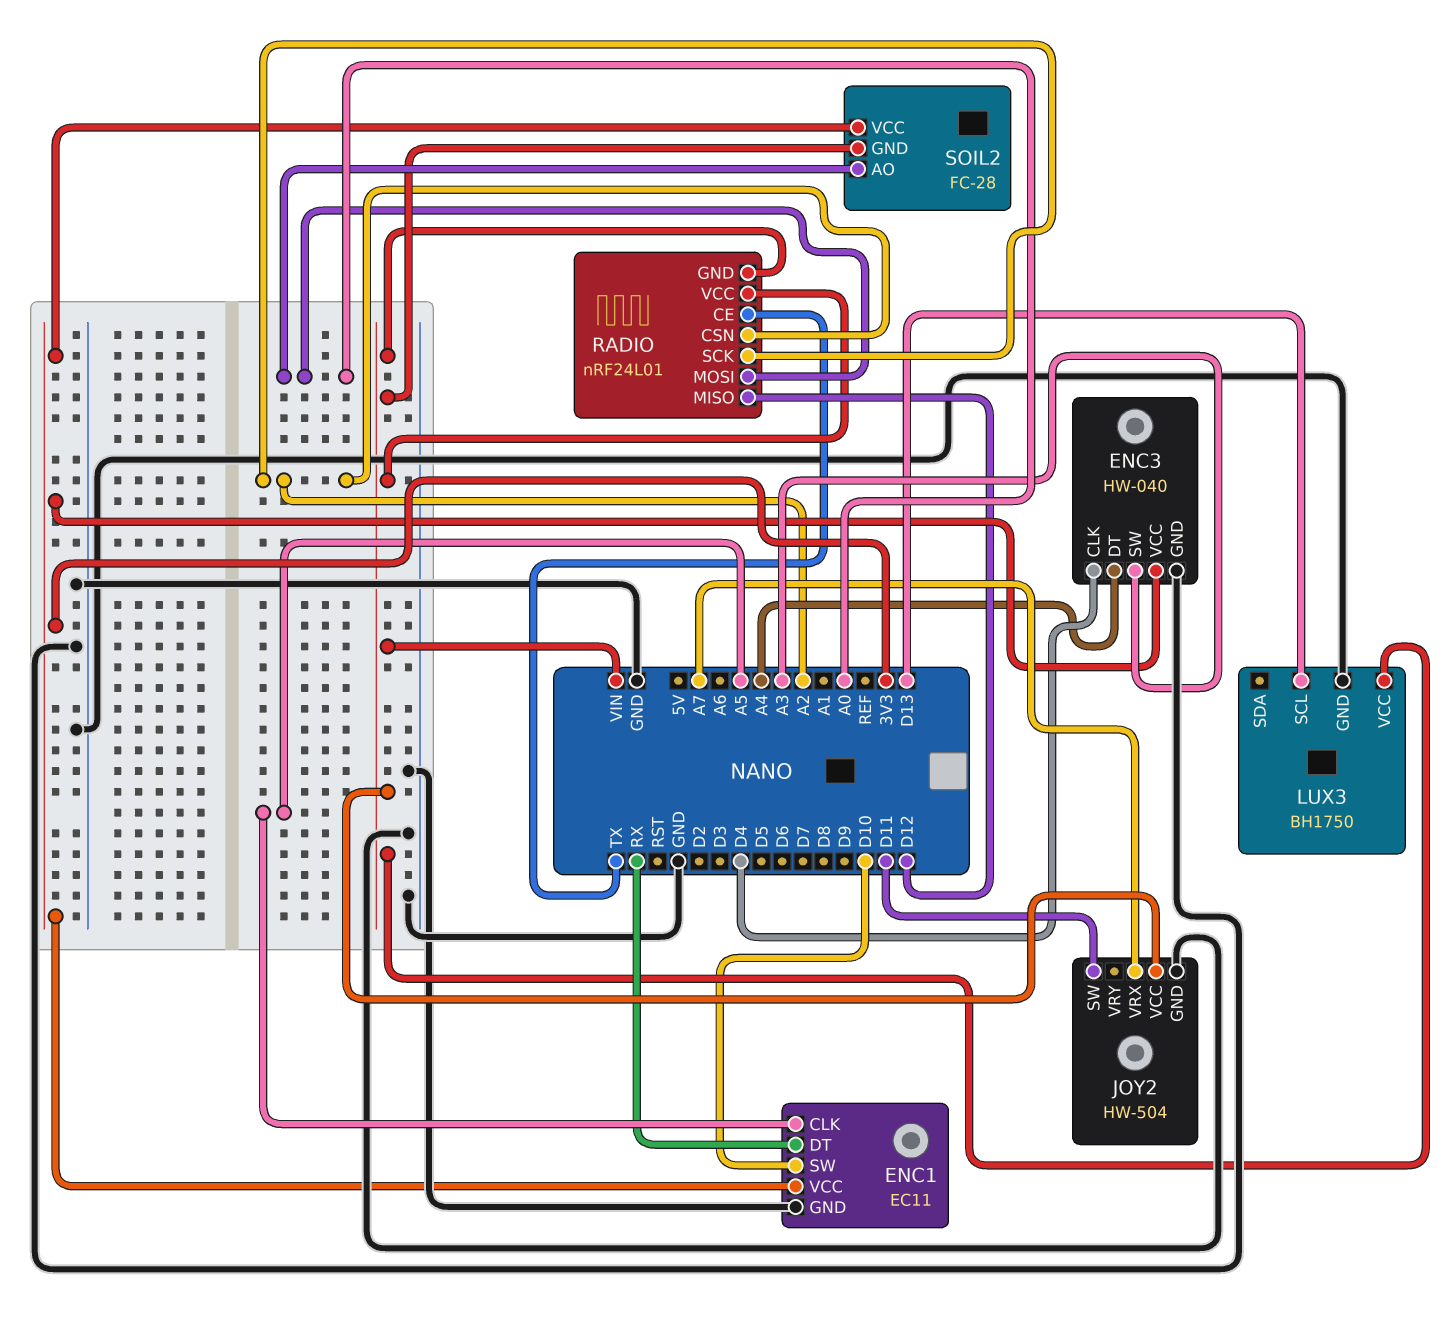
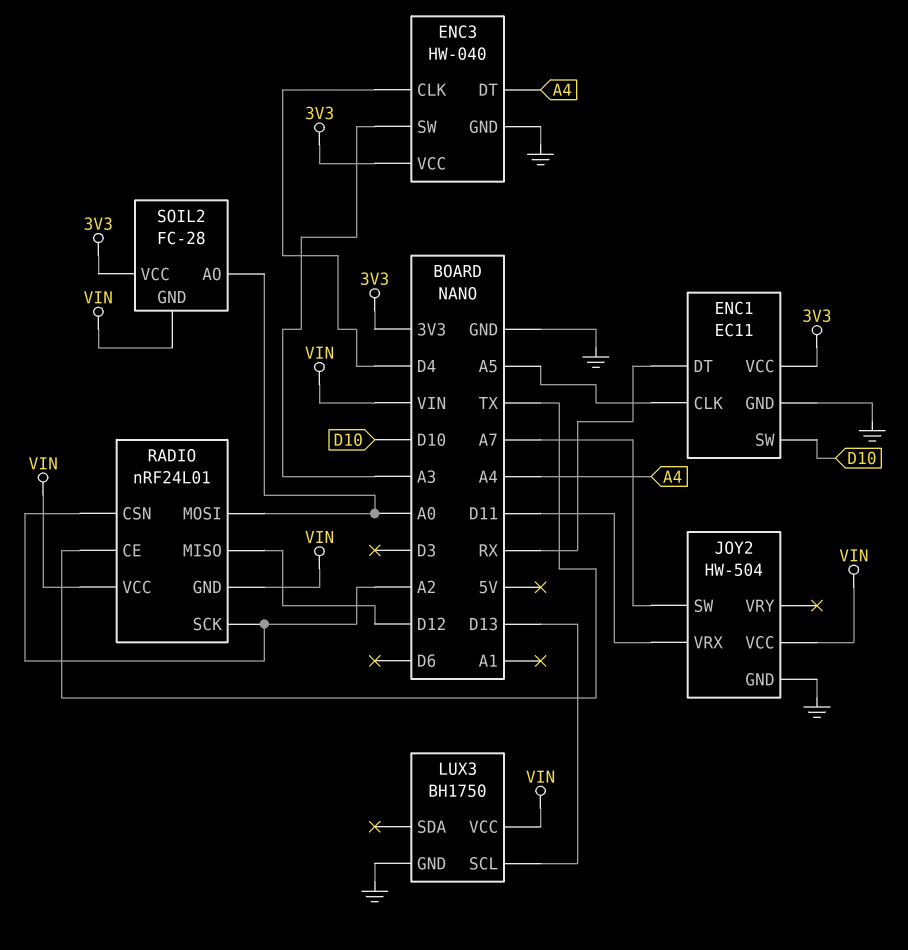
JOY2 pin SW: D11 -> A7
JOY2 pin VRX: A7 -> D11

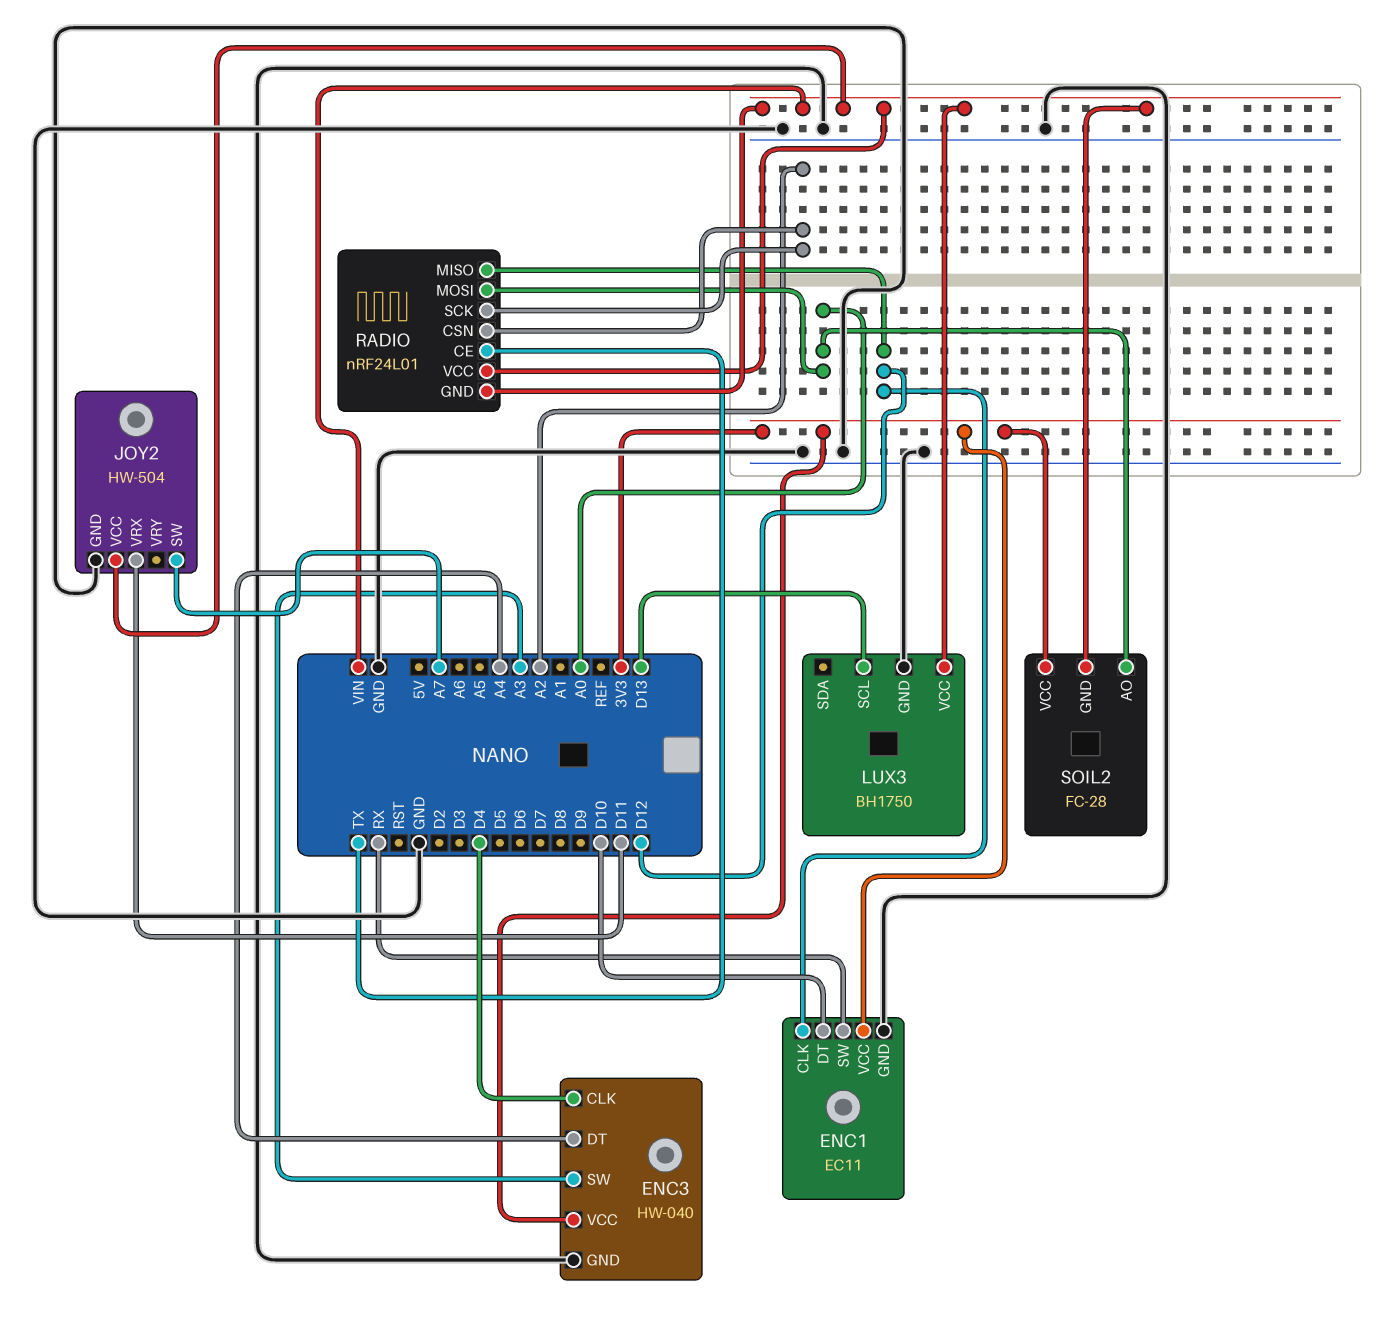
ENC1 pin CLK: A5 -> D12
ENC1 pin DT: RX -> D10
ENC1 pin SW: D10 -> RX

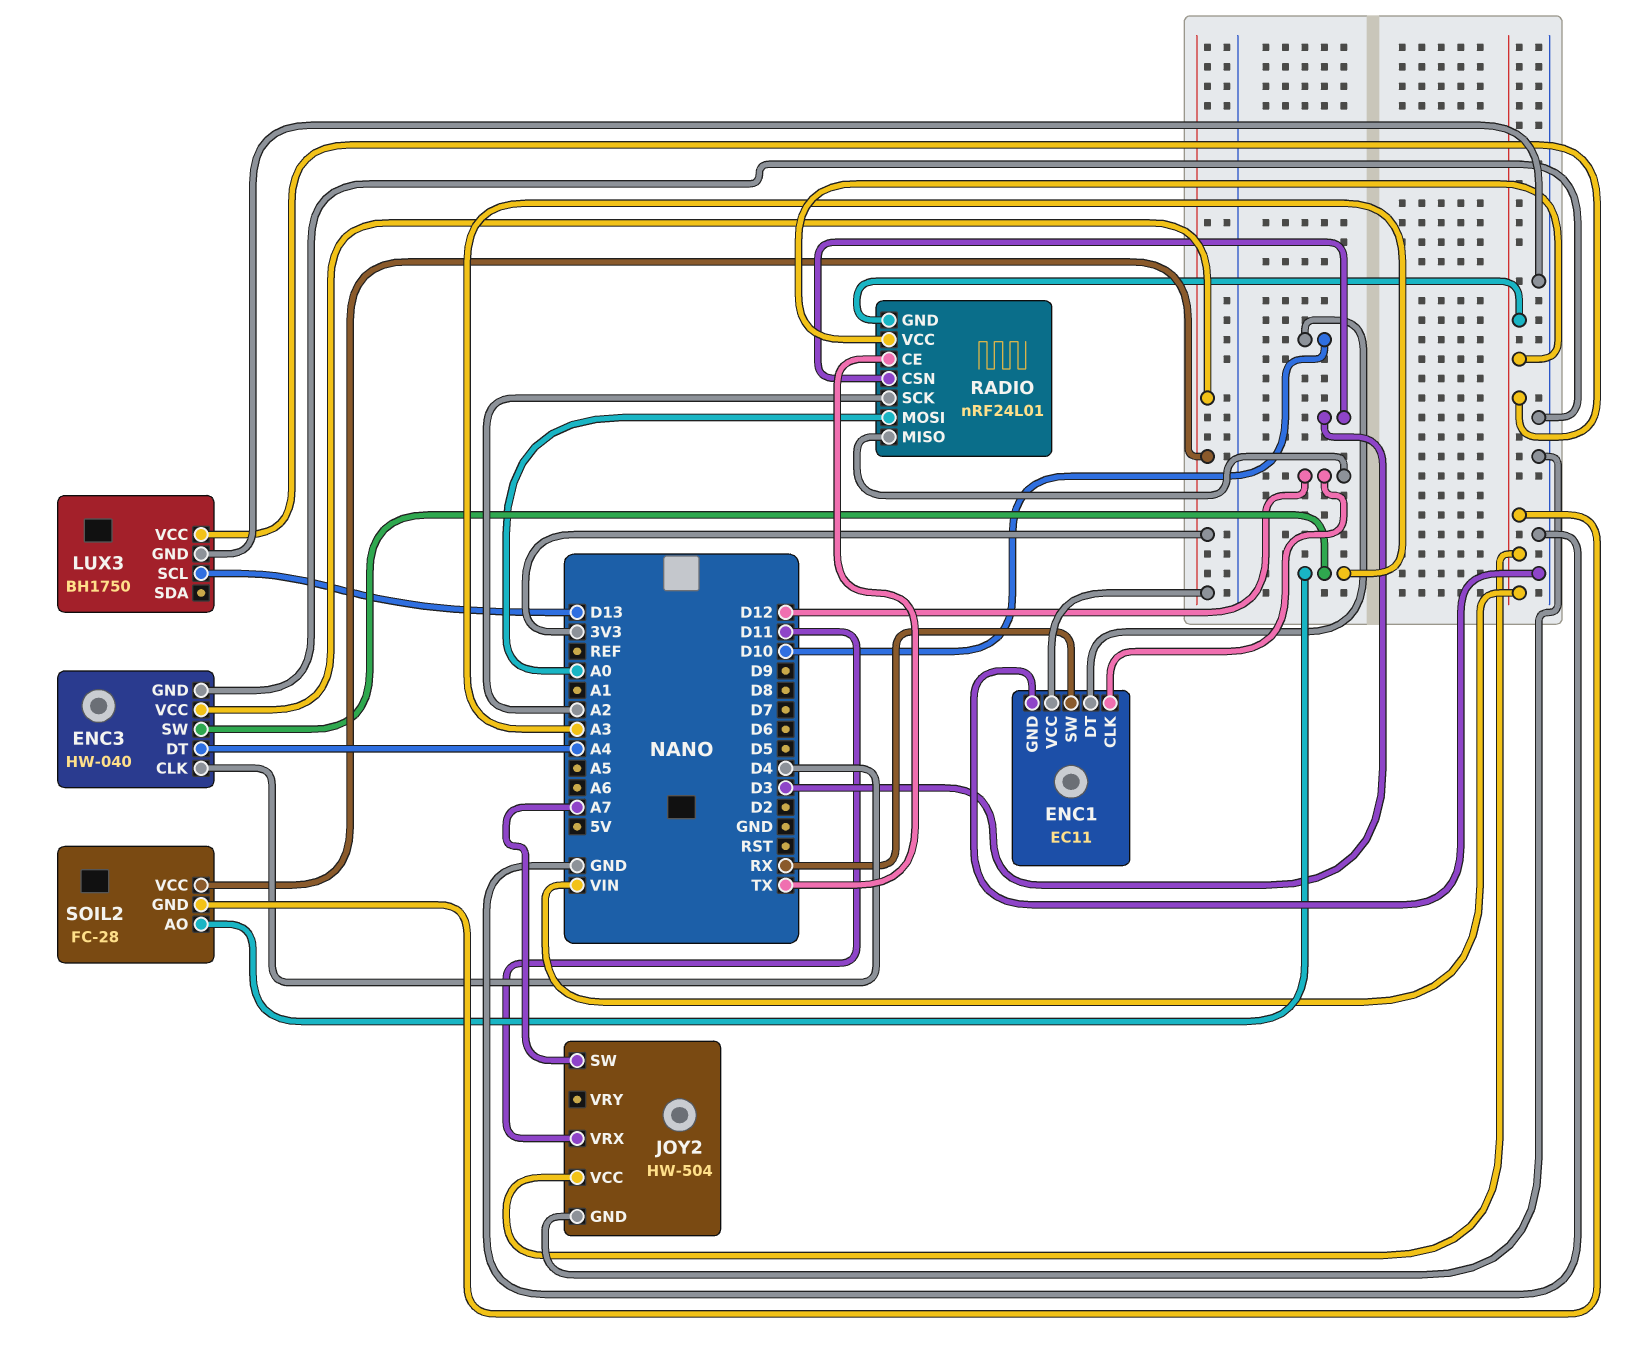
RADIO pin CSN: A2 -> D3
SOIL2 pin AO: A0 -> A3

